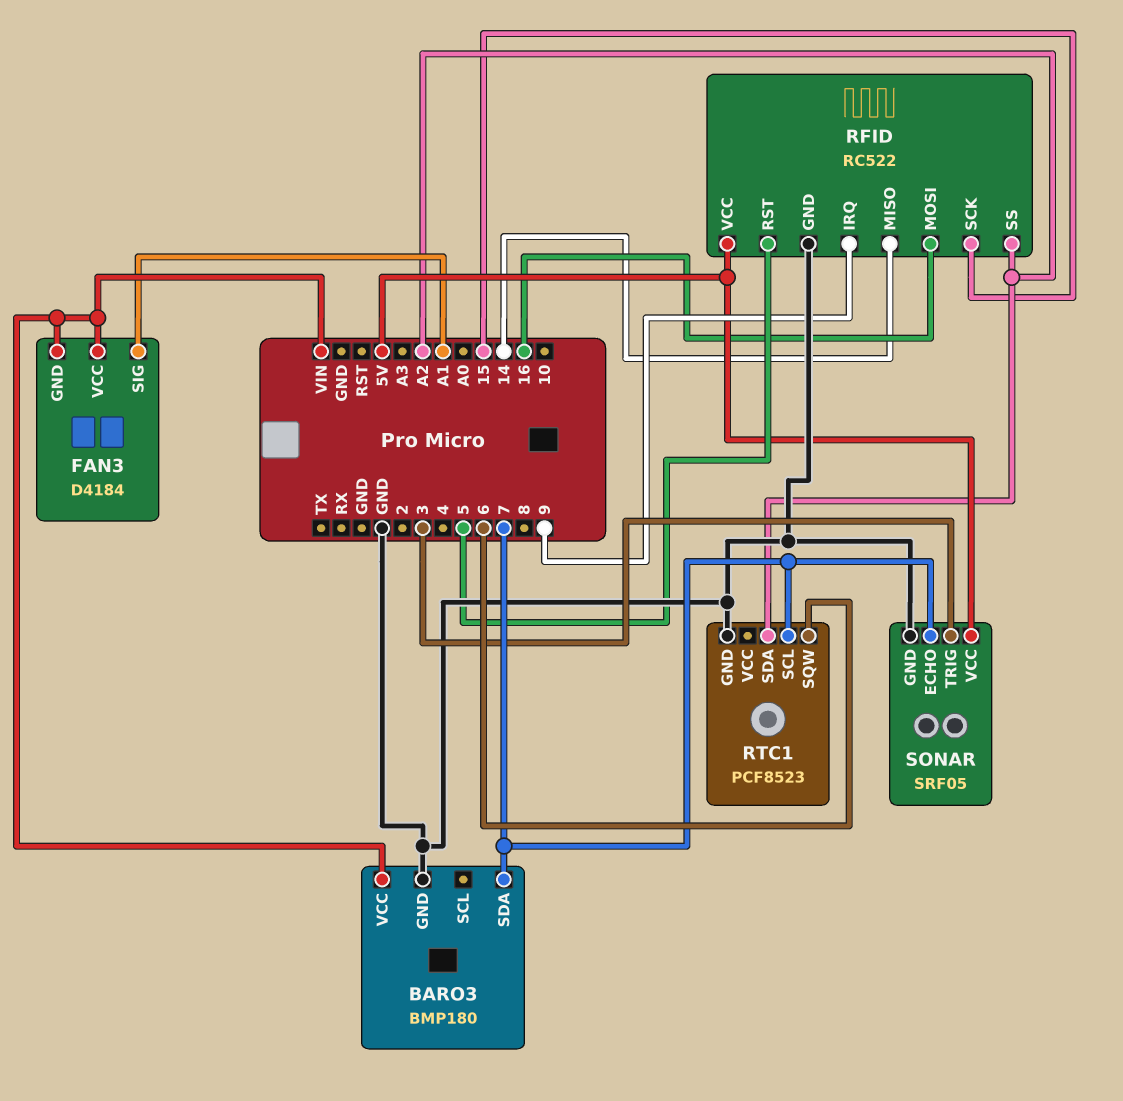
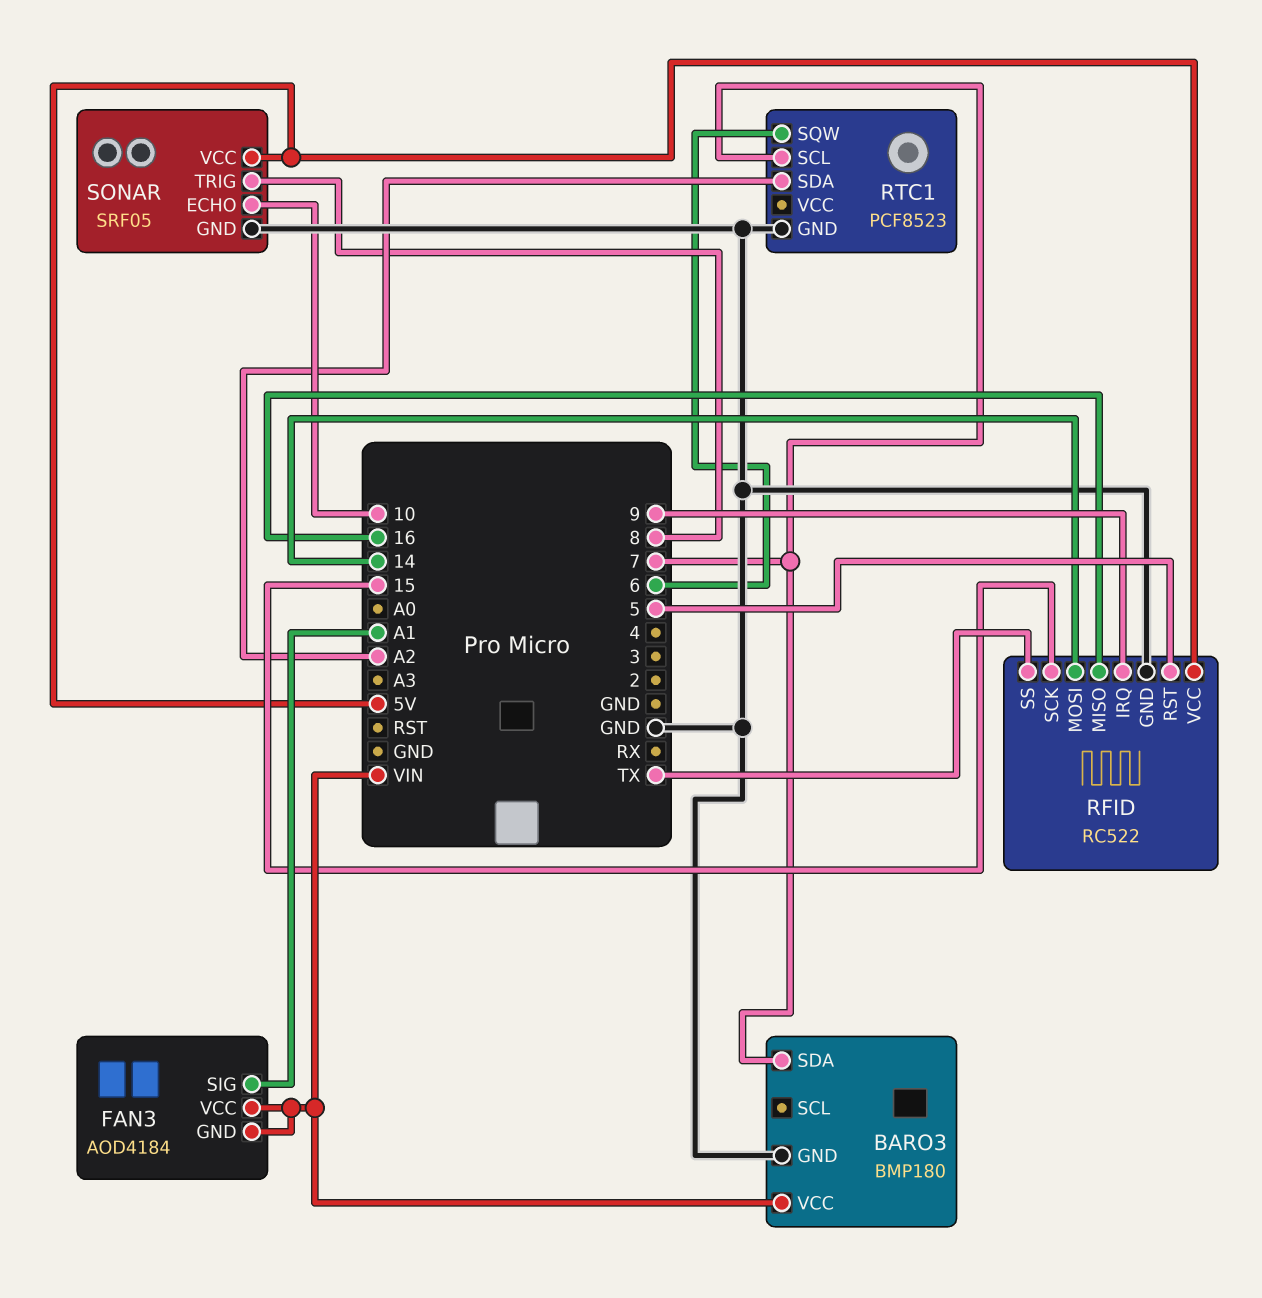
FAN3: D4184 -> AOD4184
RFID pin MISO: 14 -> 16
RFID pin MOSI: 16 -> 14
RFID pin SS: A2 -> TX
SONAR pin ECHO: 7 -> 10
SONAR pin TRIG: 3 -> 8

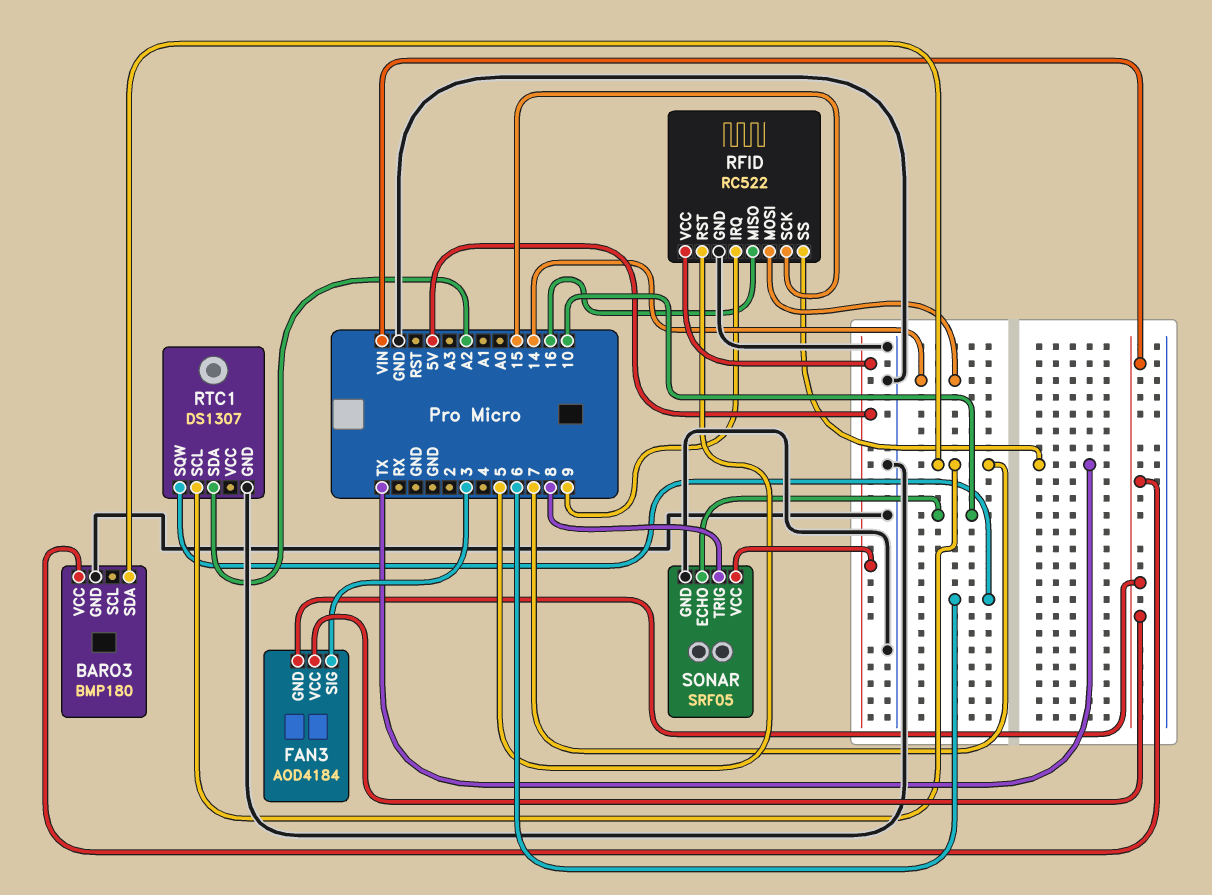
FAN3 pin SIG: A1 -> 3
RTC1: PCF8523 -> DS1307

